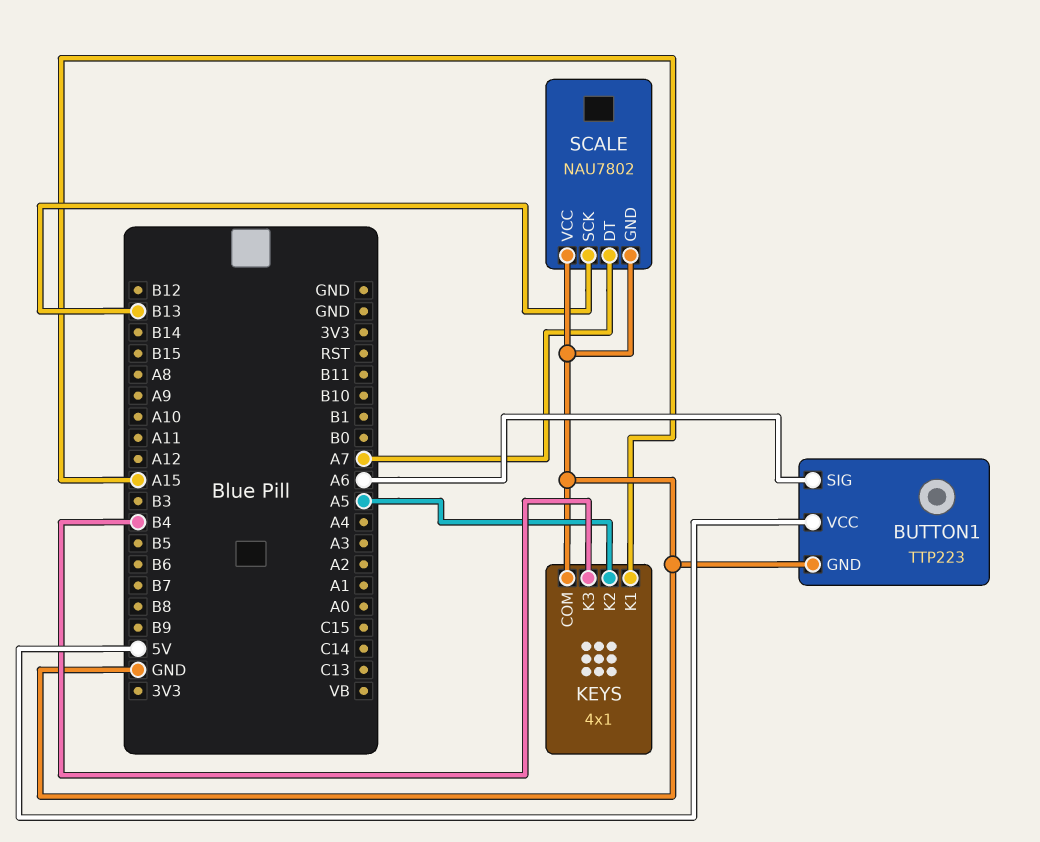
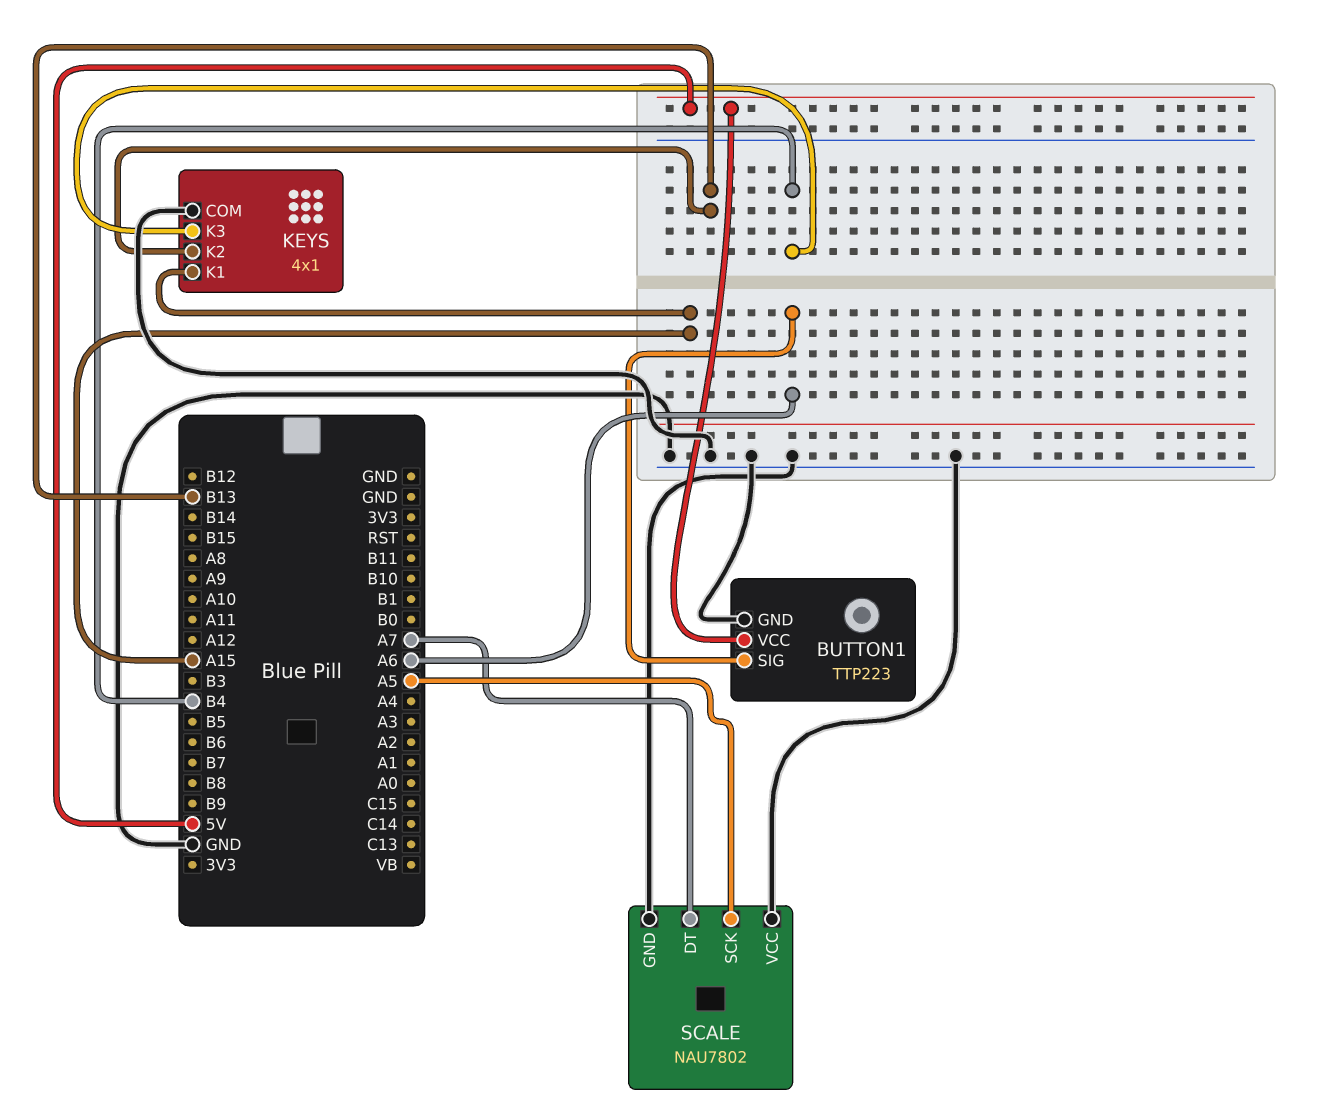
KEYS pin K2: A5 -> B13
SCALE pin SCK: B13 -> A5

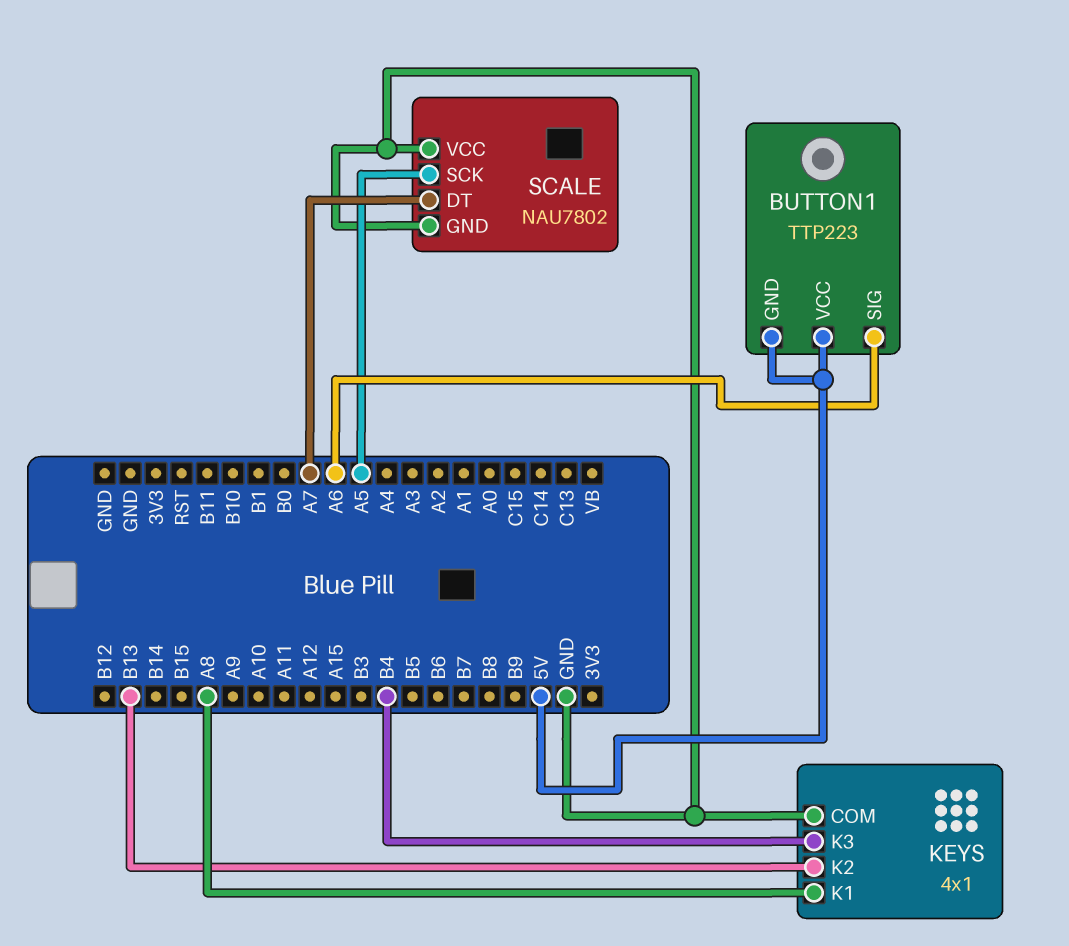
BUTTON1 pin GND: GND -> 5V
KEYS pin K1: A15 -> A8

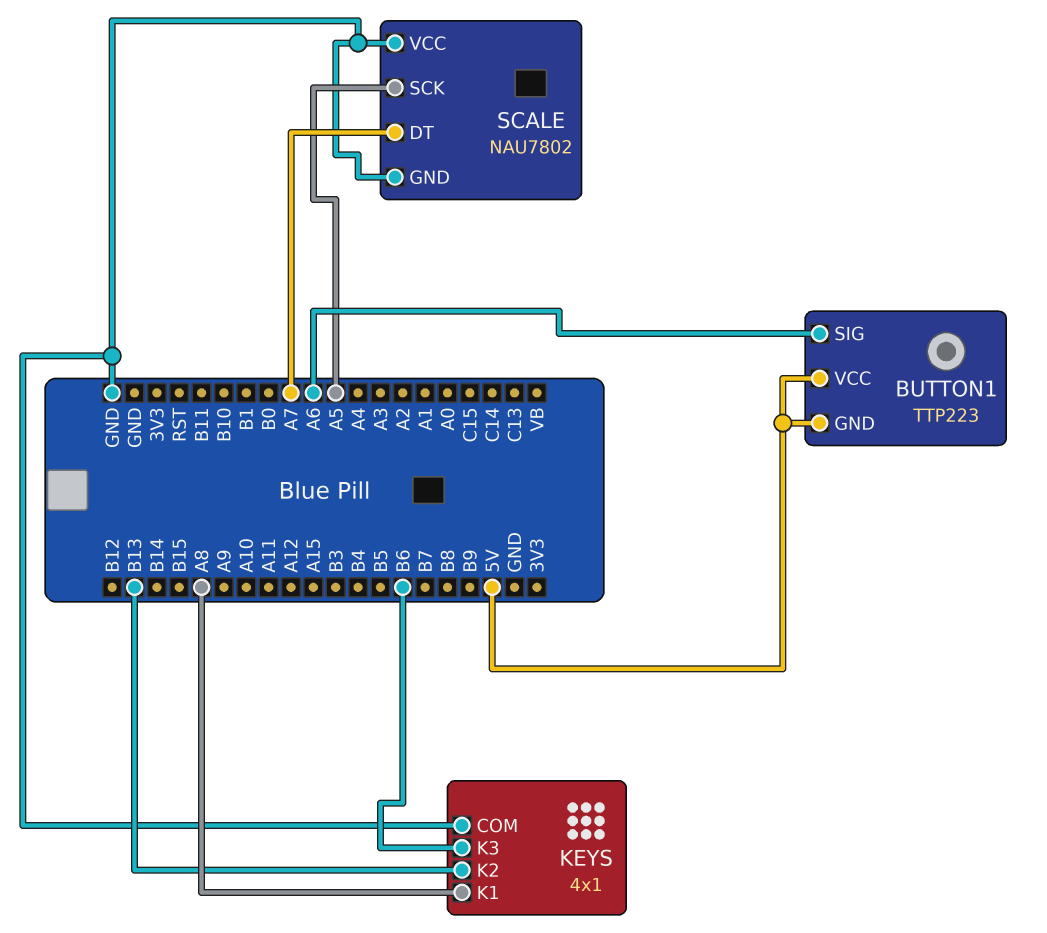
KEYS pin K3: B4 -> B6

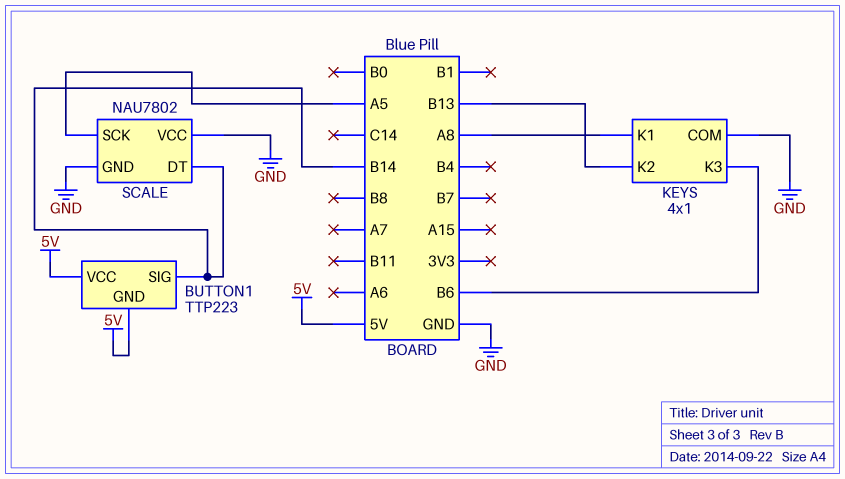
BUTTON1 pin SIG: A6 -> B14
SCALE pin DT: A7 -> B14

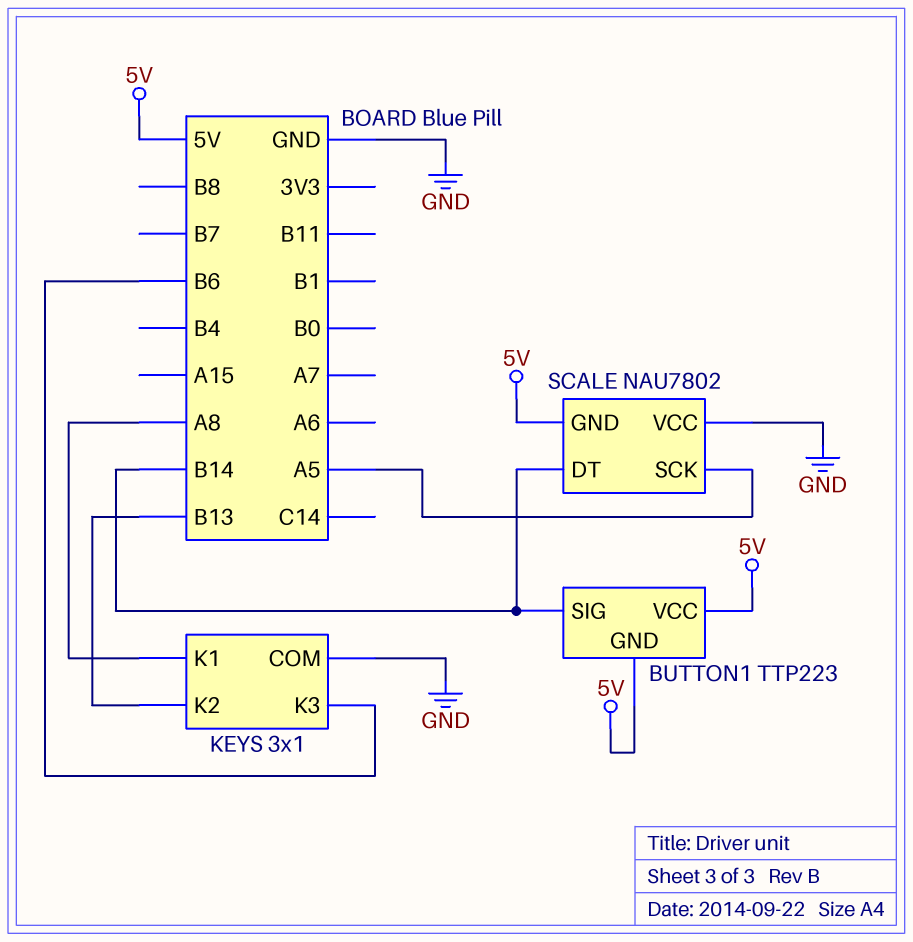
KEYS: 4x1 -> 3x1
SCALE pin GND: GND -> 5V

